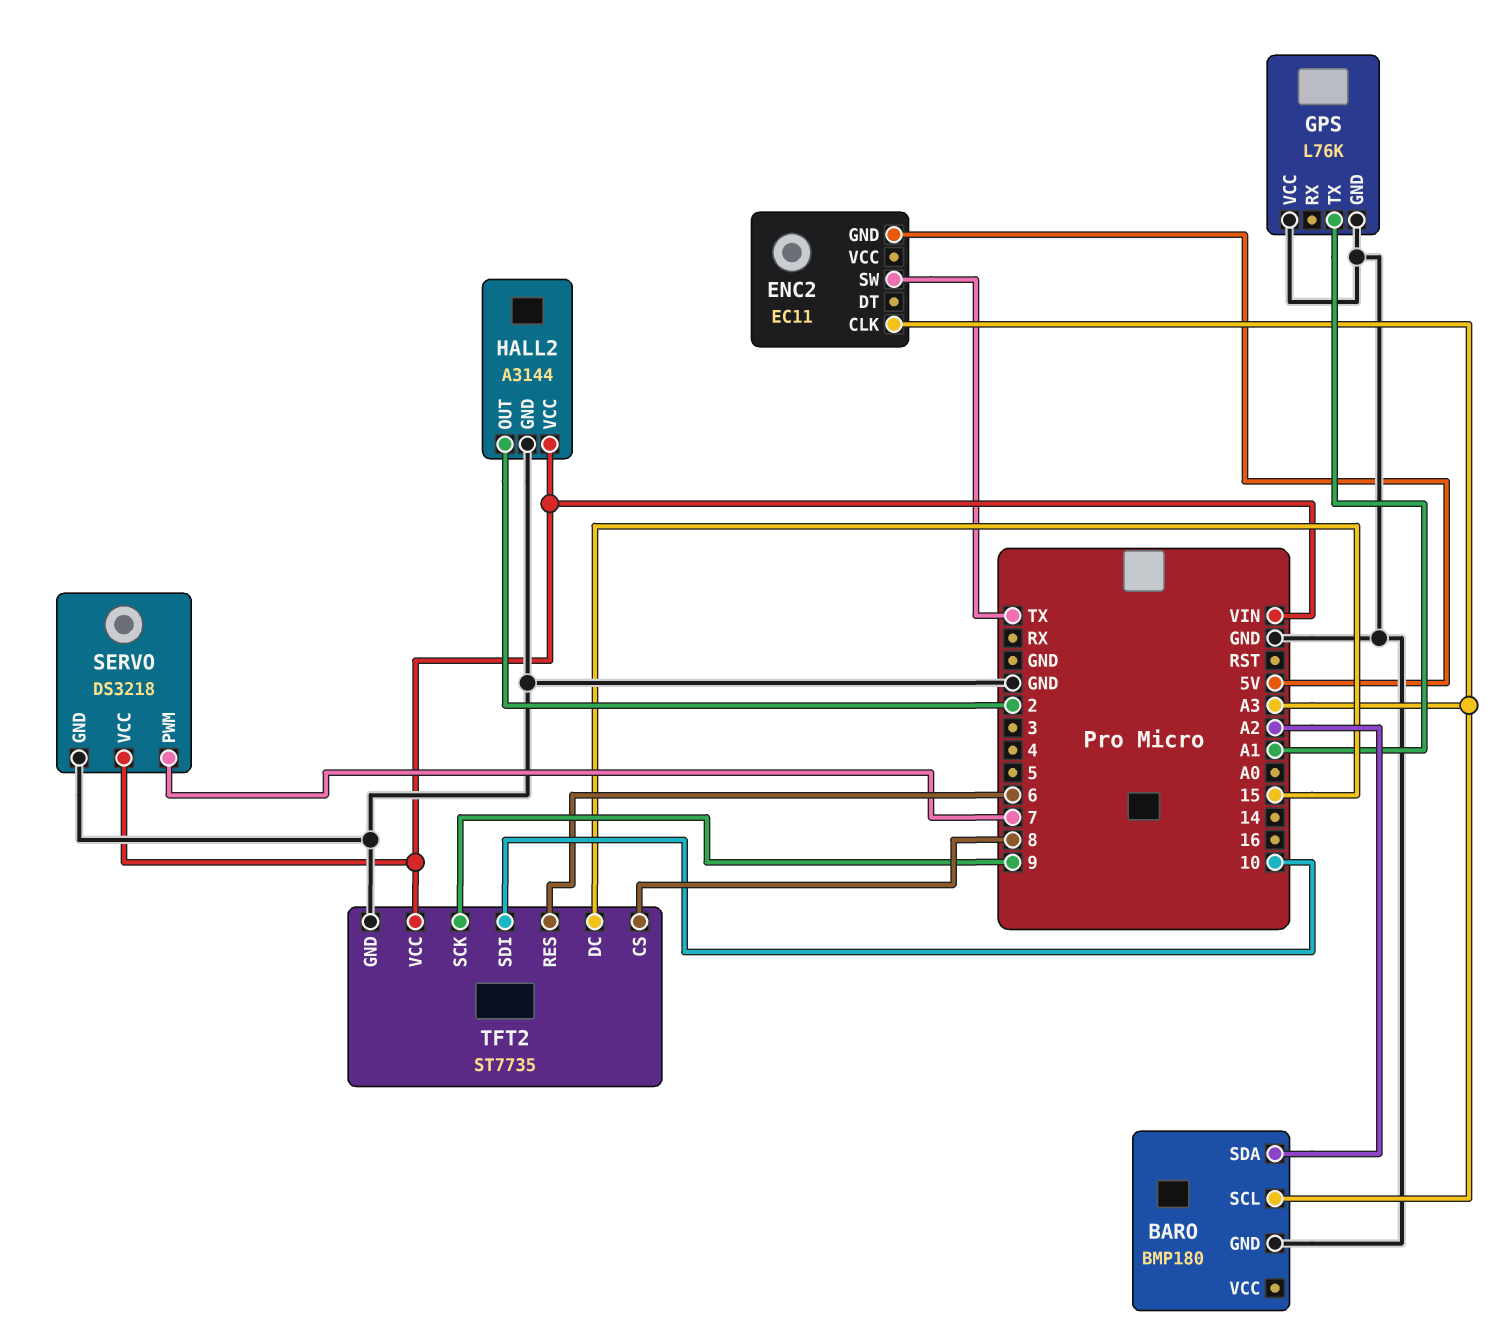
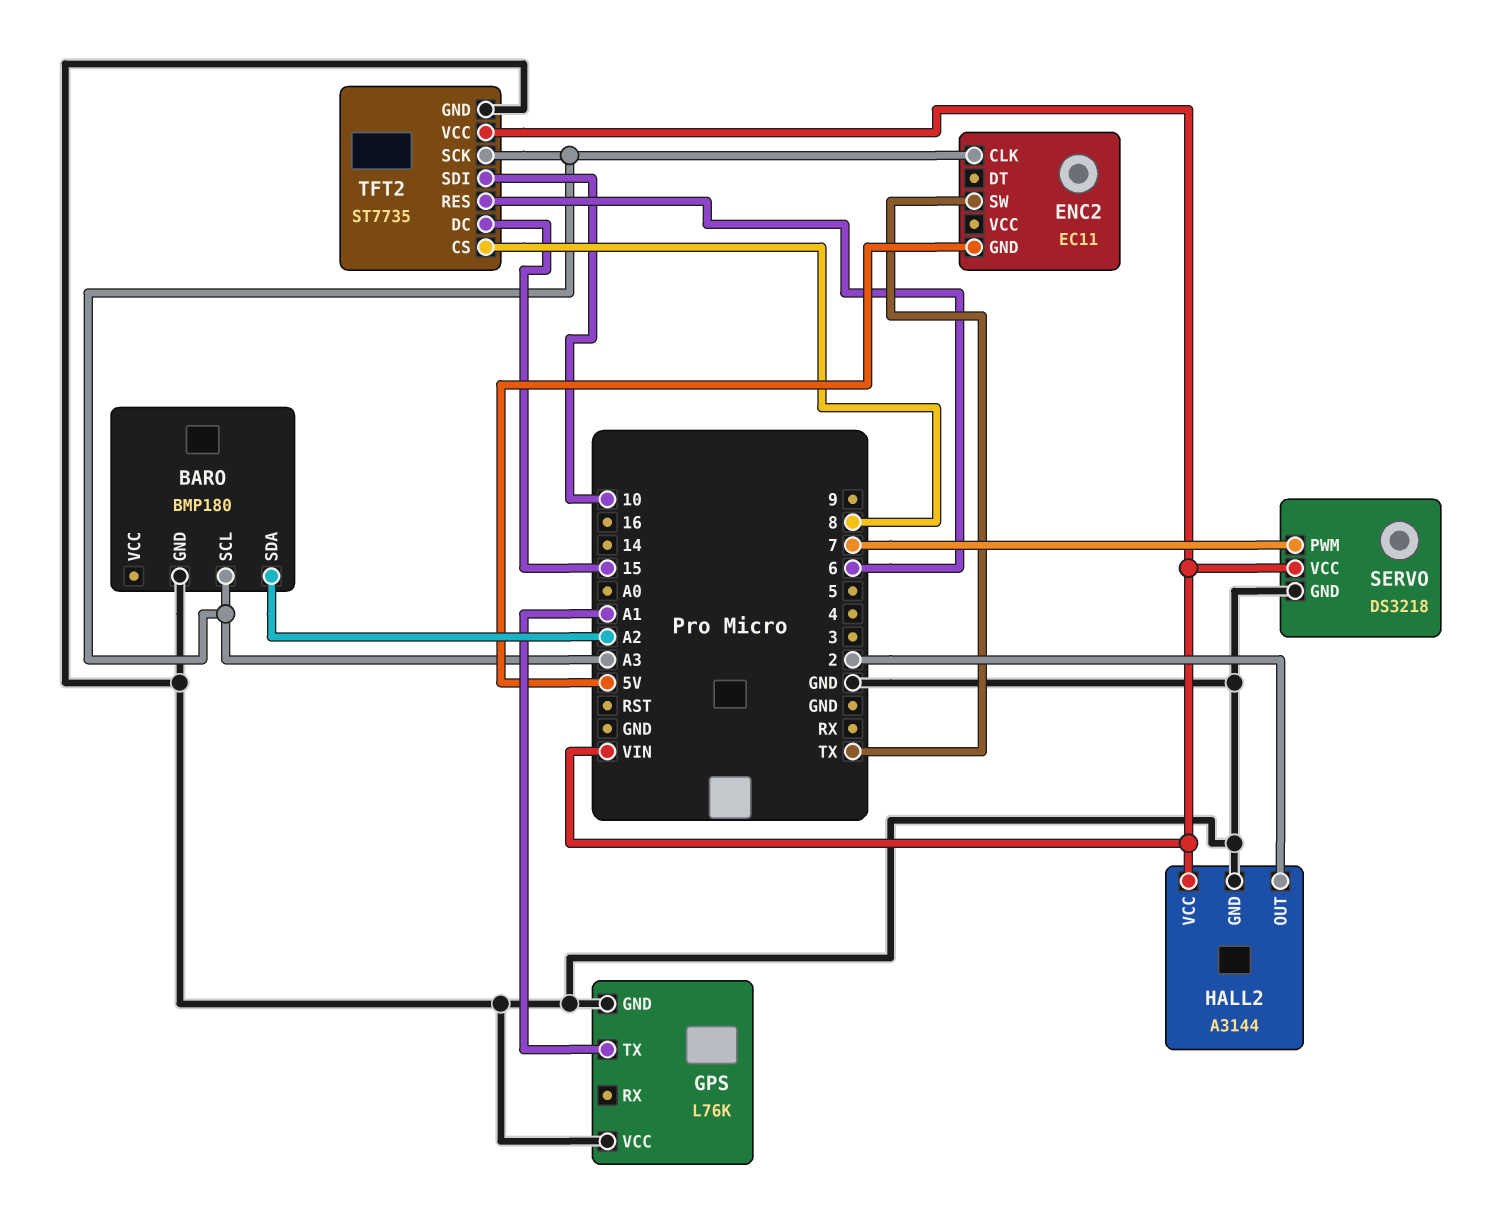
TFT2 pin SCK: 9 -> A3

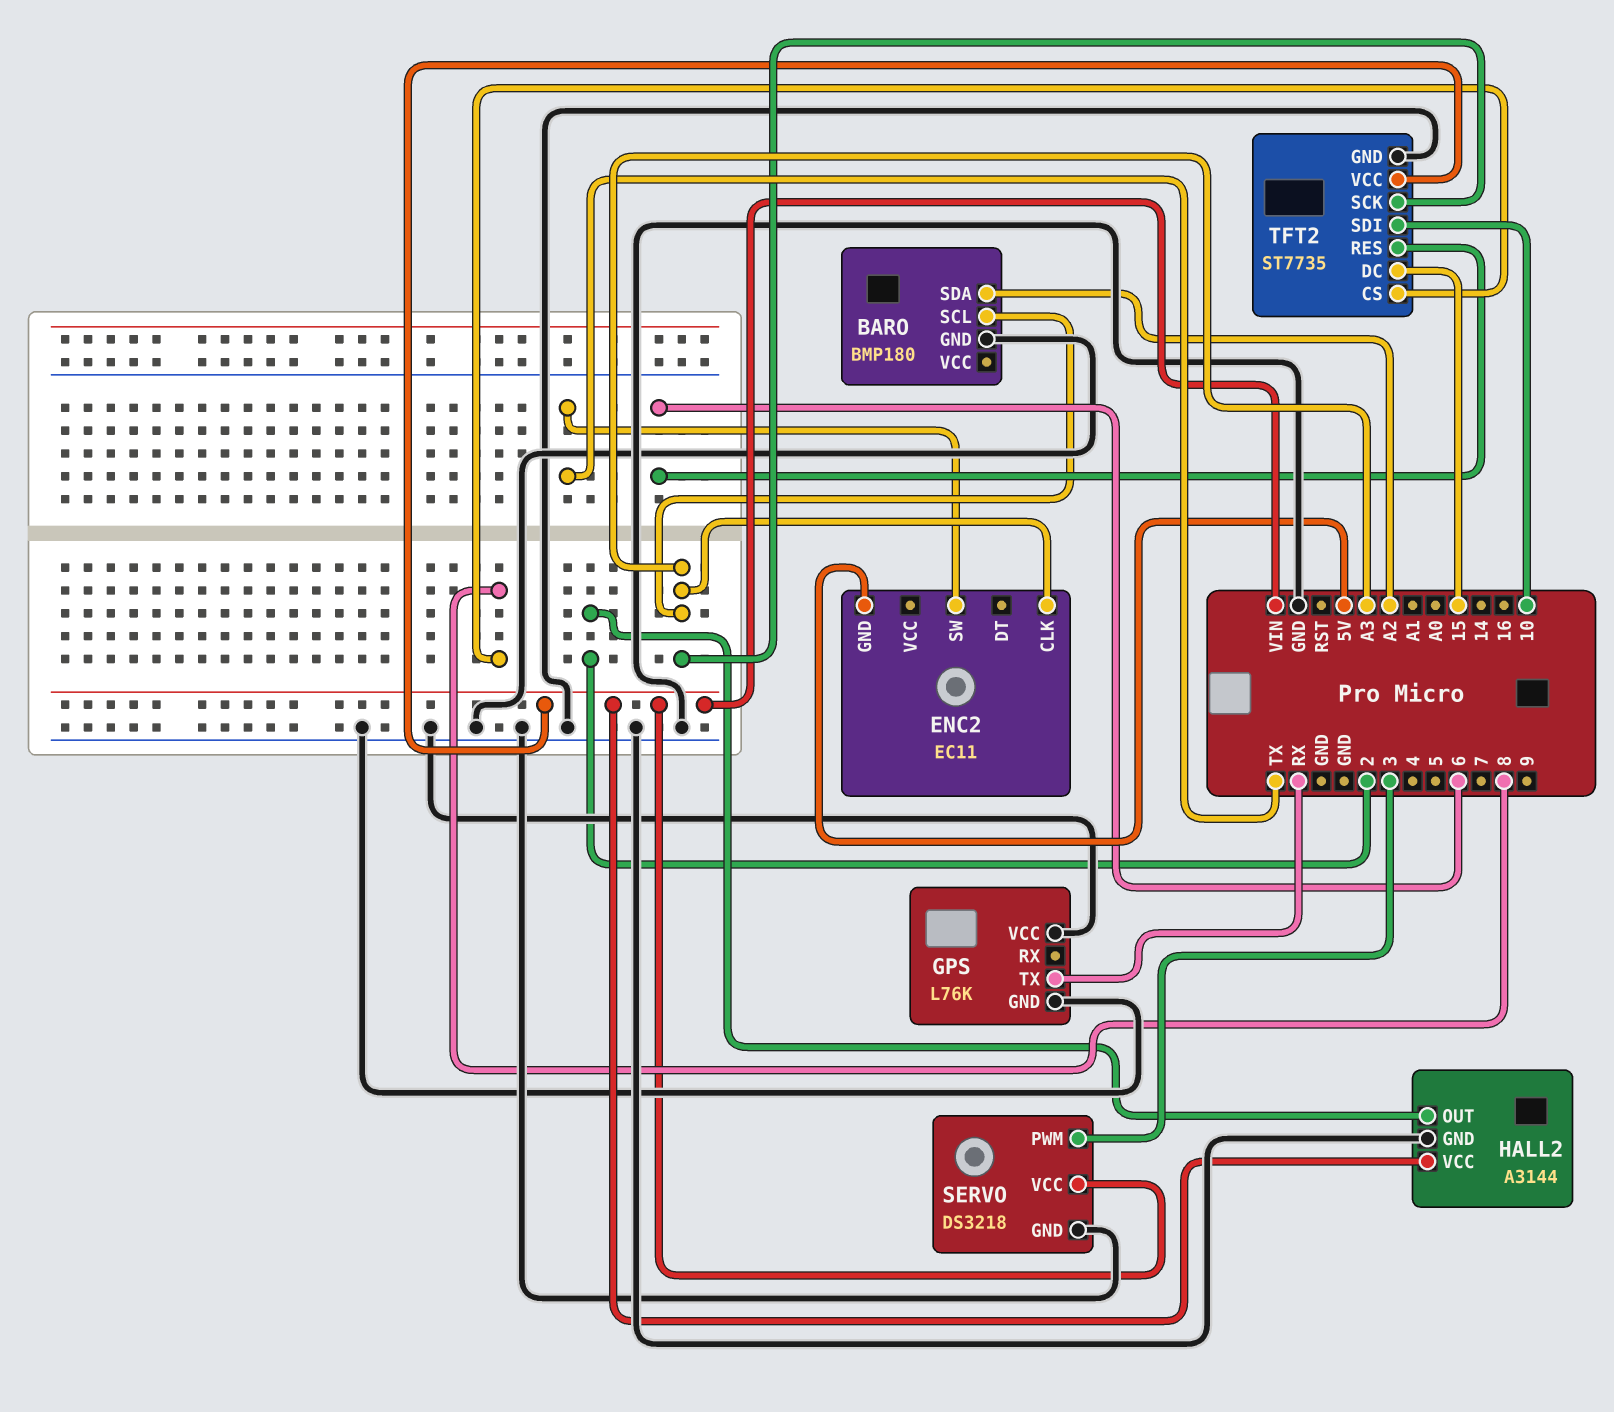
GPS pin TX: A1 -> RX
SERVO pin PWM: 7 -> 3

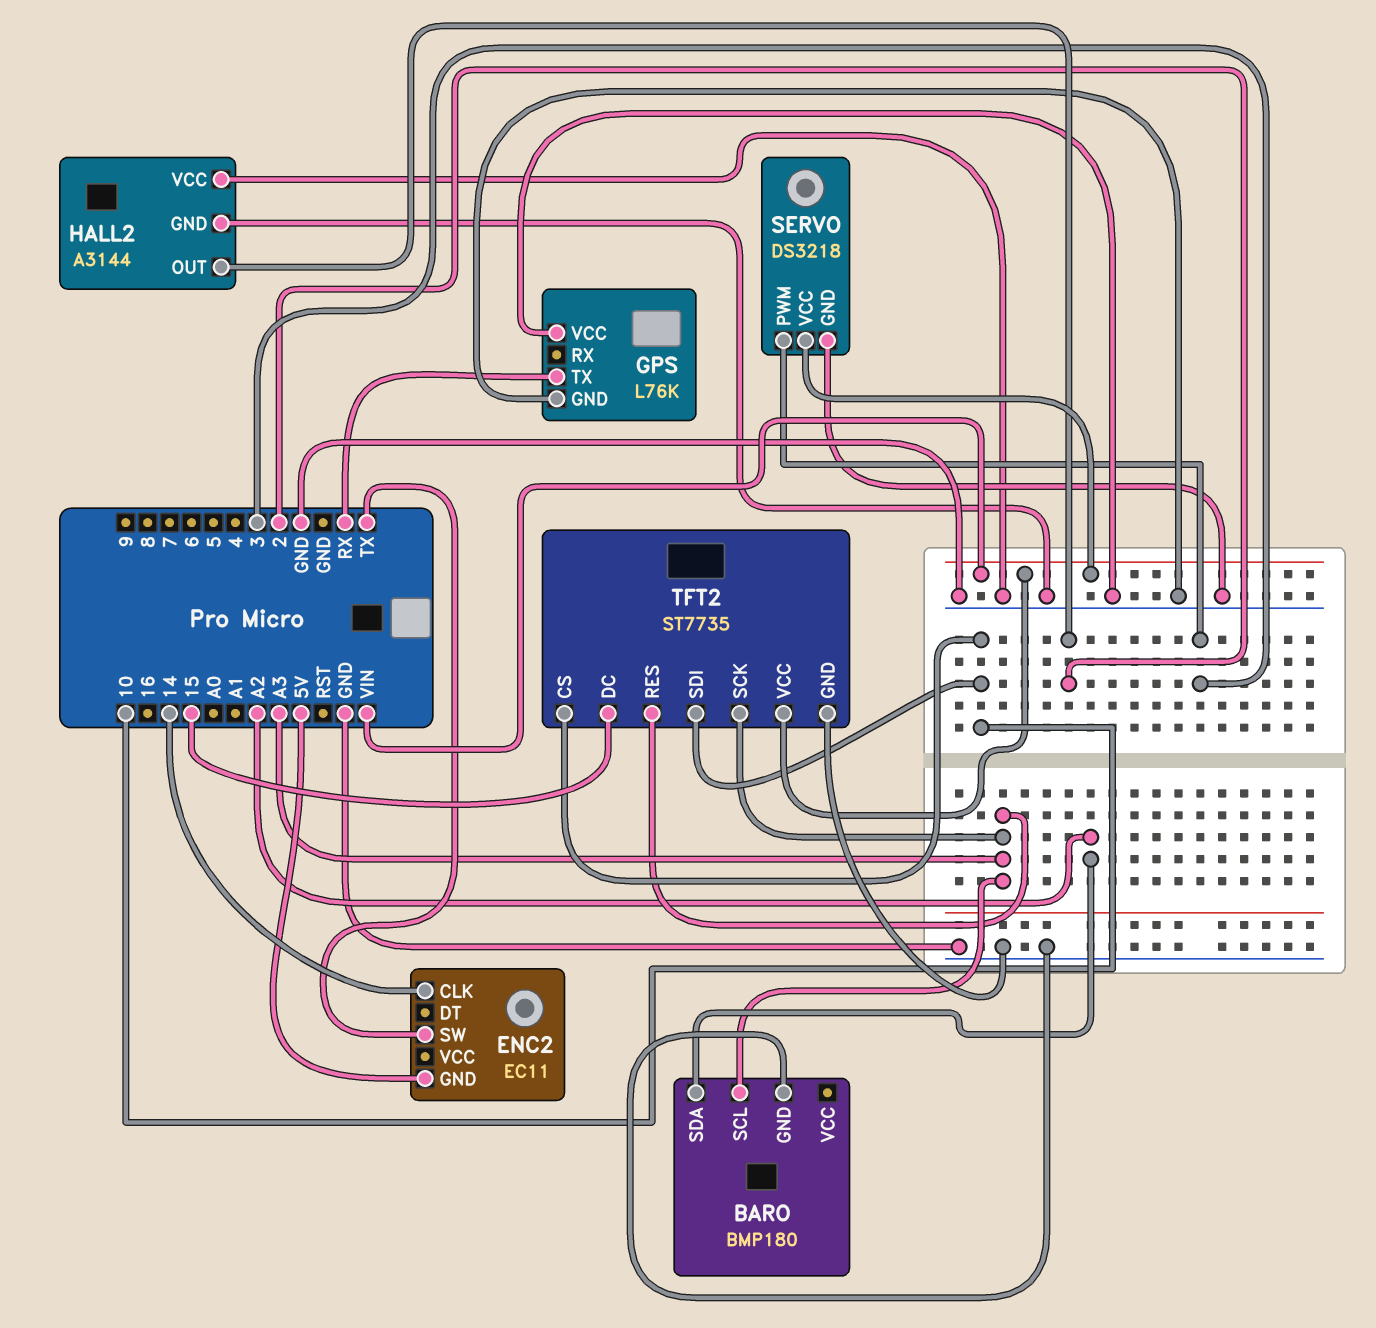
ENC2 pin CLK: A3 -> 14
HALL2 pin VCC: VIN -> GND
TFT2 pin CS: 8 -> 10
TFT2 pin RES: 6 -> A3

